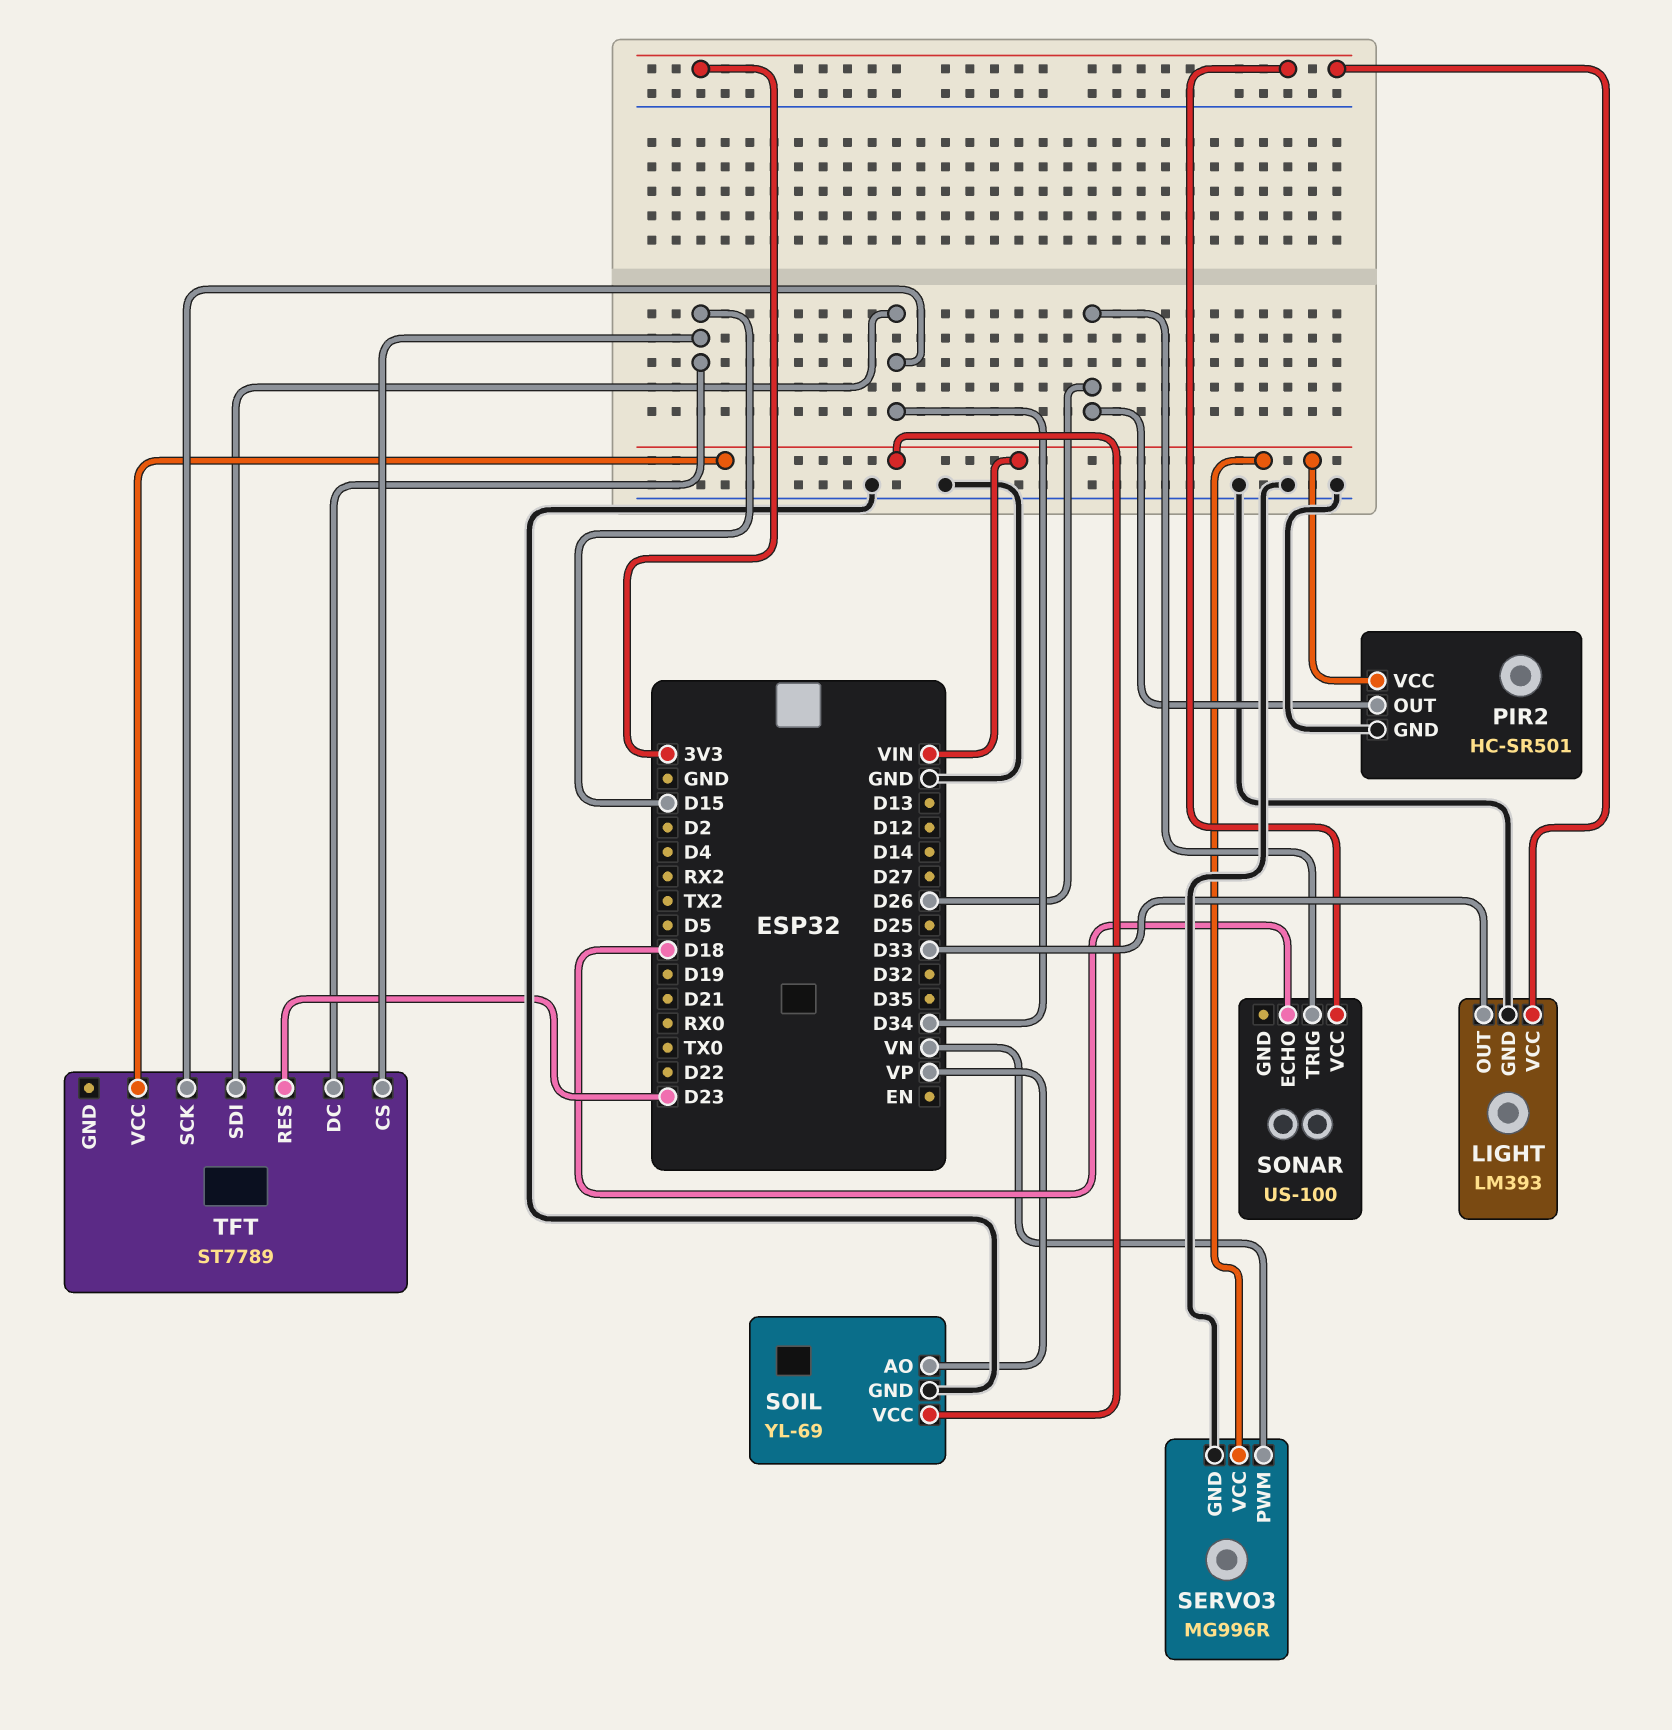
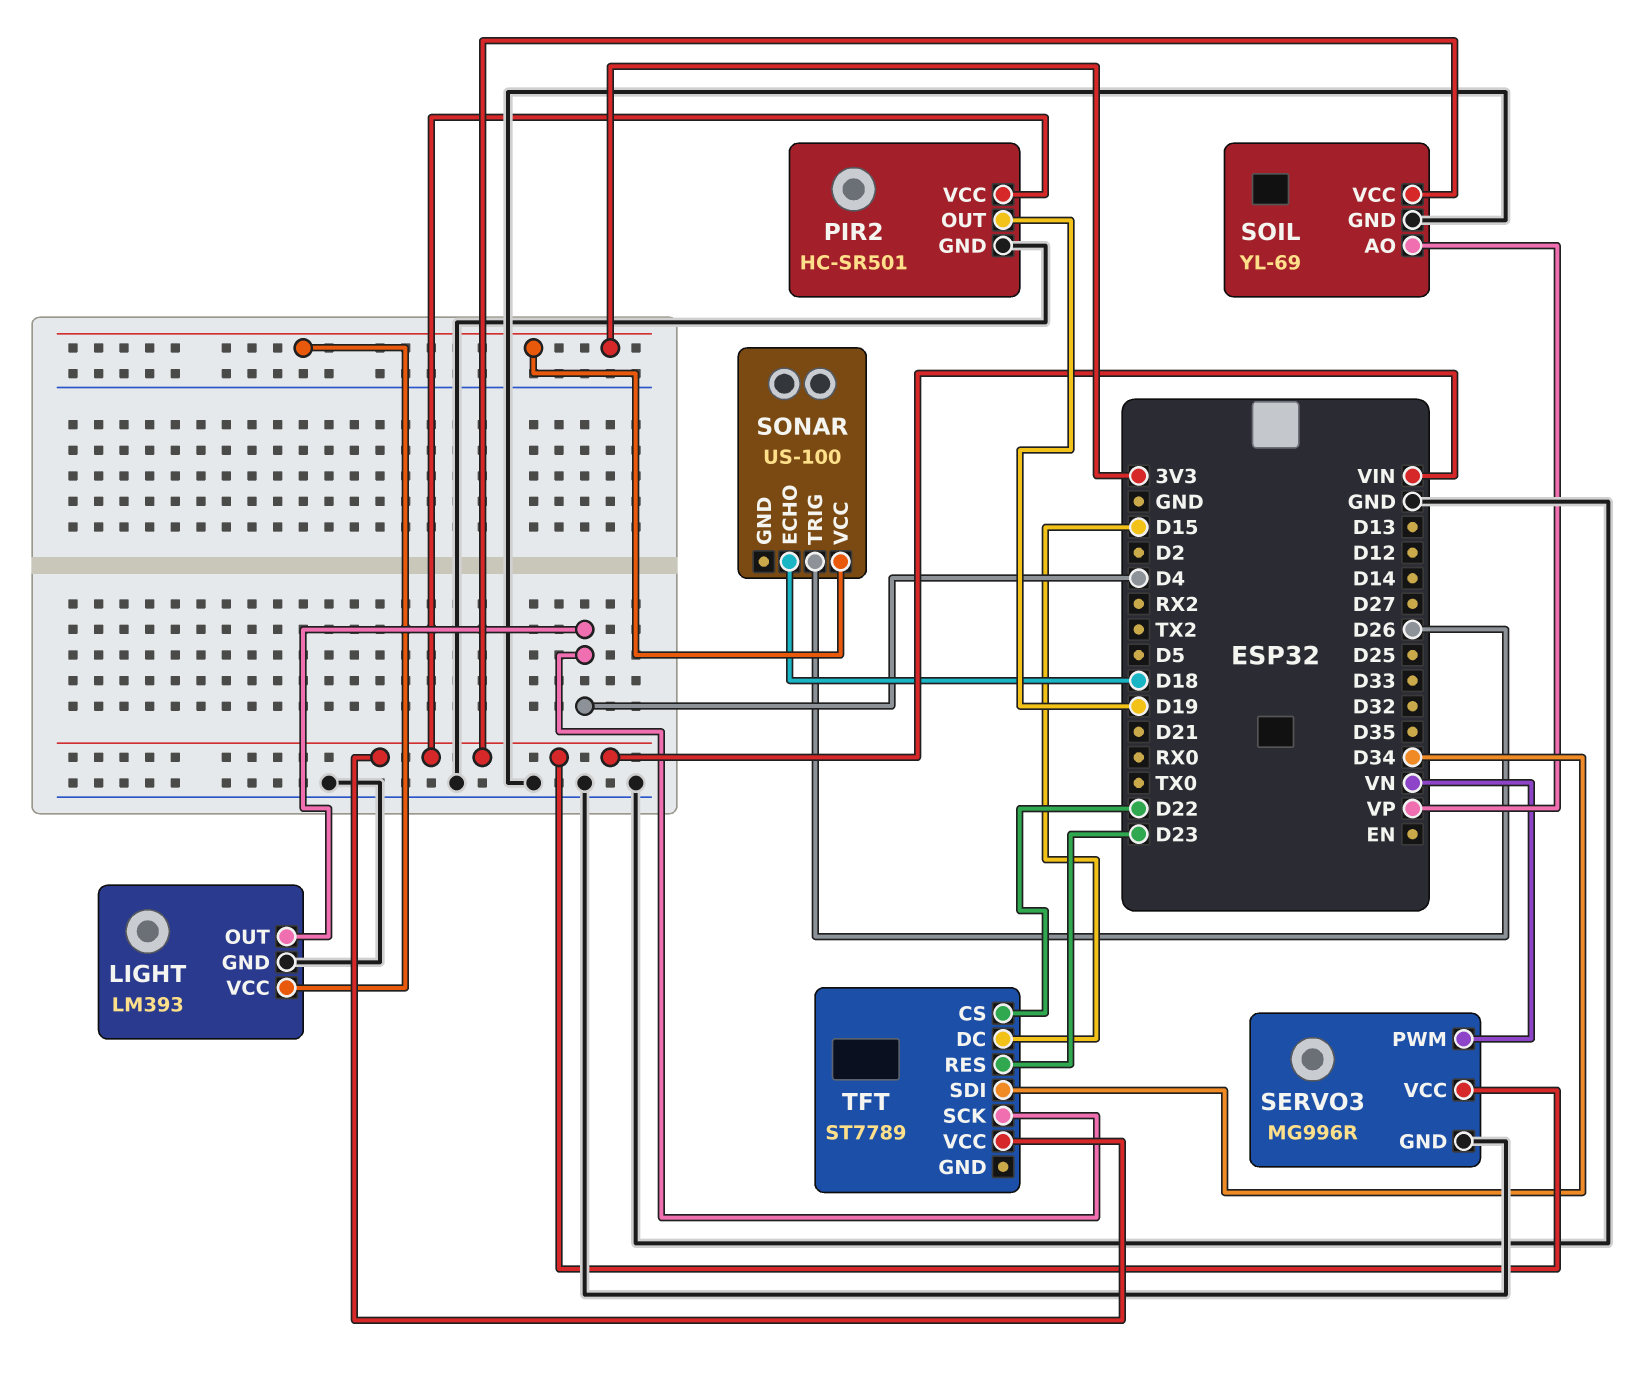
LIGHT pin OUT: D33 -> D4
PIR2 pin OUT: D26 -> D19
TFT pin CS: D15 -> D22
TFT pin SCK: D34 -> D4

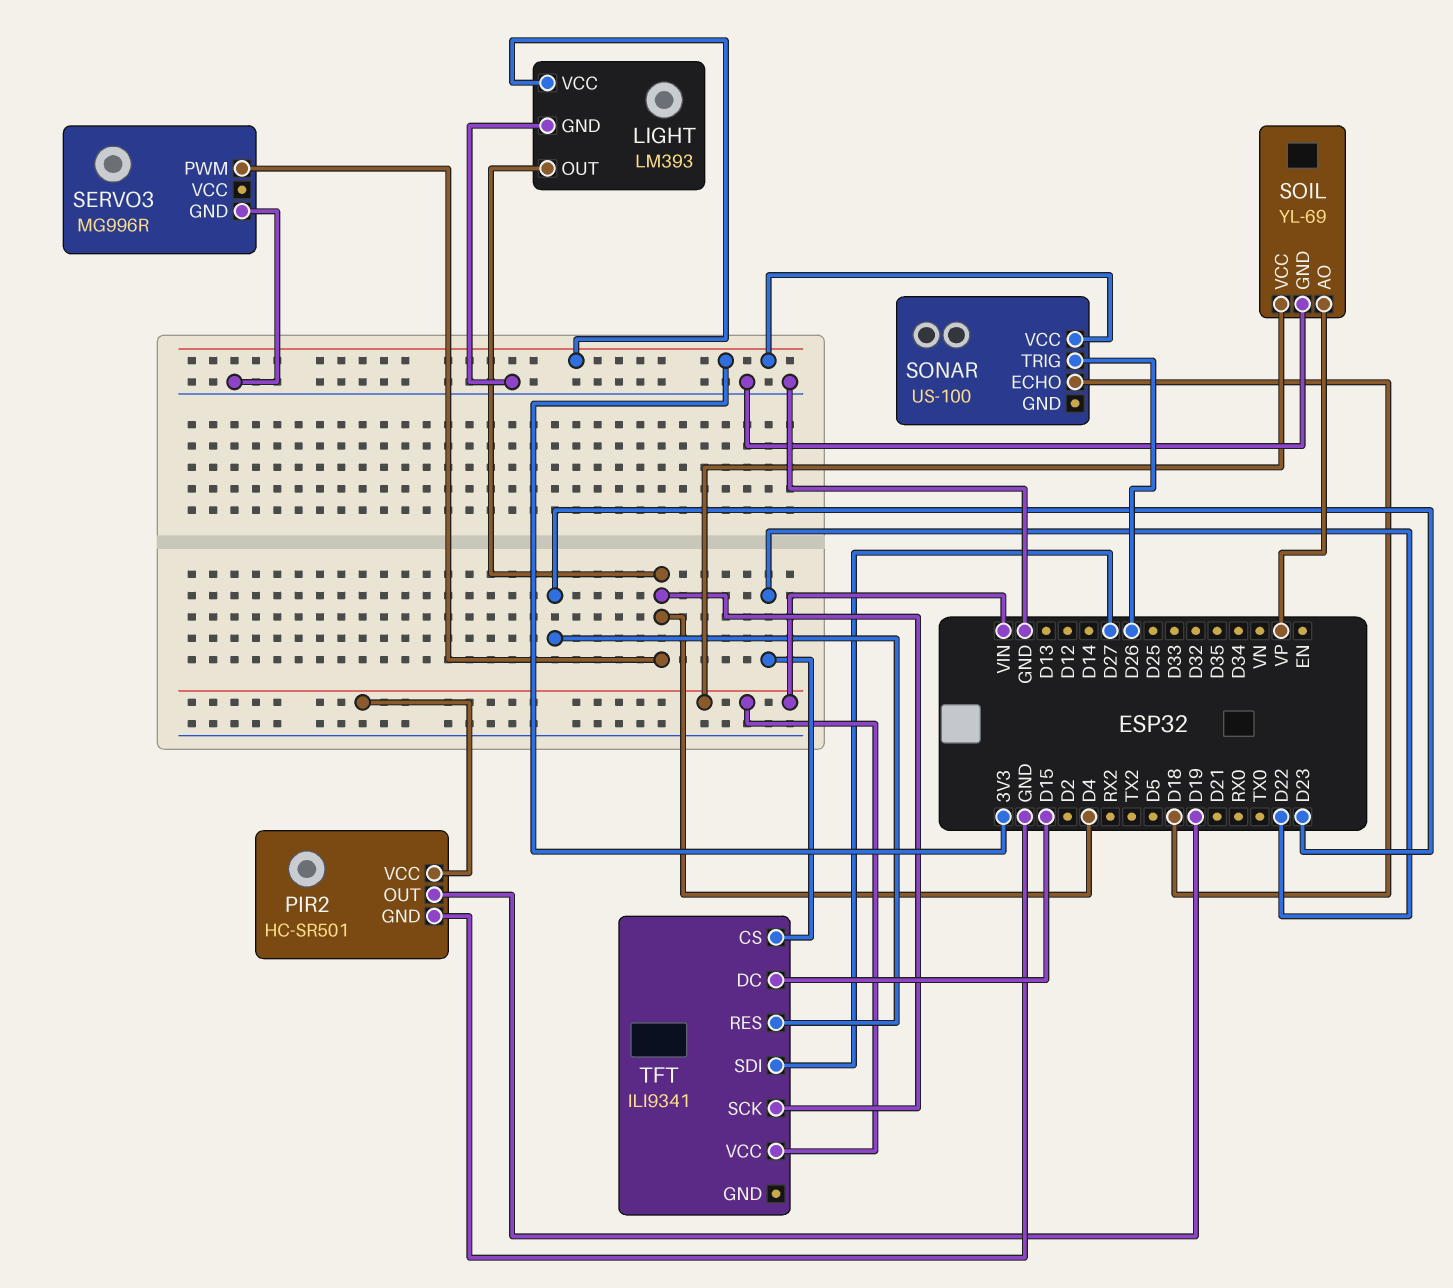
SERVO3 pin PWM: VN -> D4
SERVO3 pin VCC: VIN -> none
TFT: ST7789 -> ILI9341
TFT pin SDI: D34 -> D27

